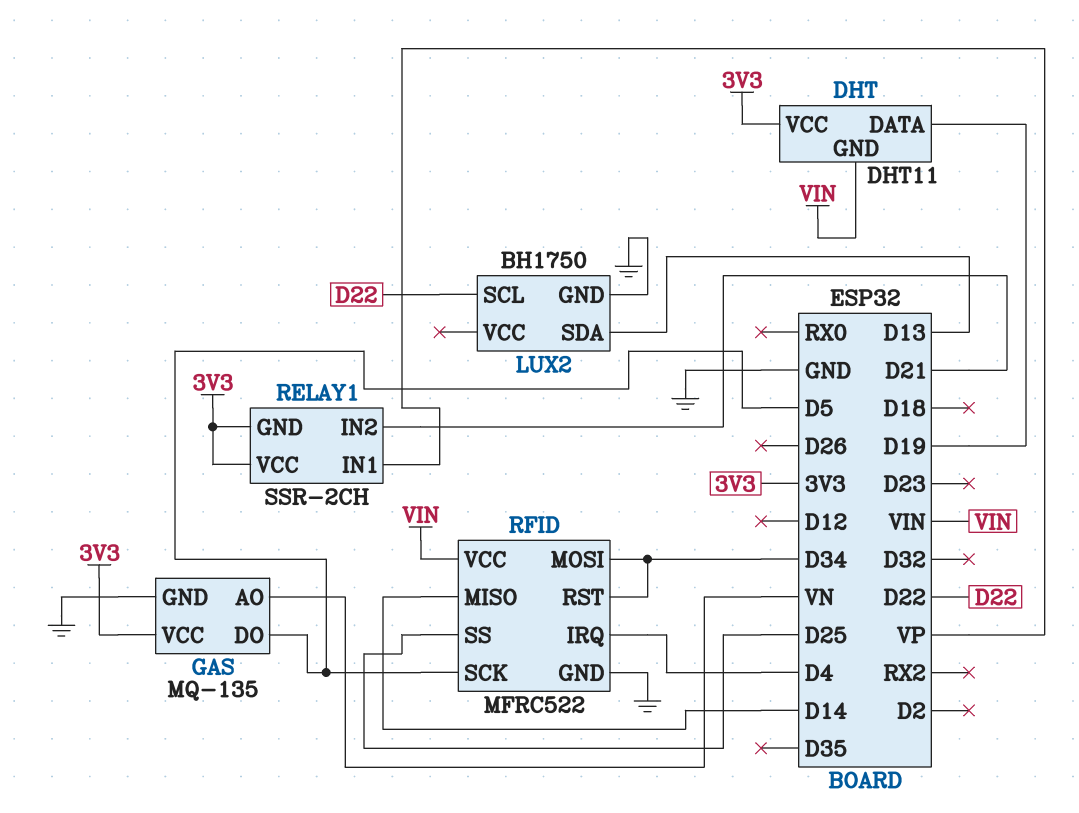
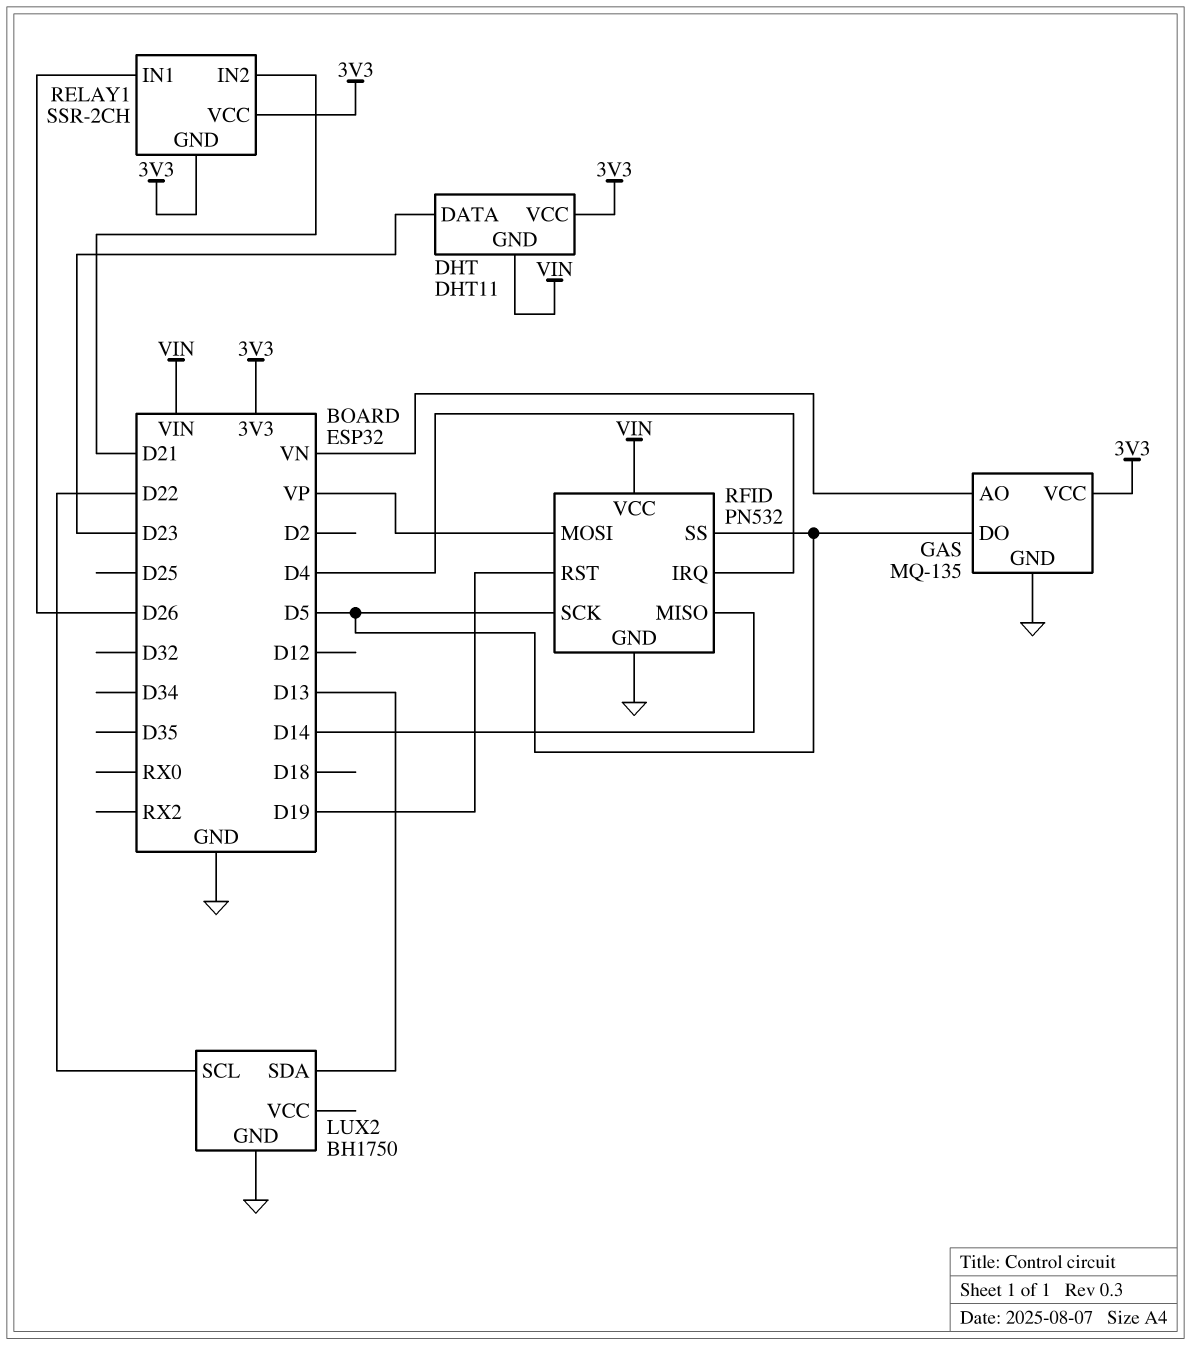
DHT pin DATA: D19 -> D23
RELAY1 pin IN1: VP -> D26
RFID: MFRC522 -> PN532
RFID pin MOSI: D34 -> VP
RFID pin RST: D34 -> D19
RFID pin SS: D25 -> D5

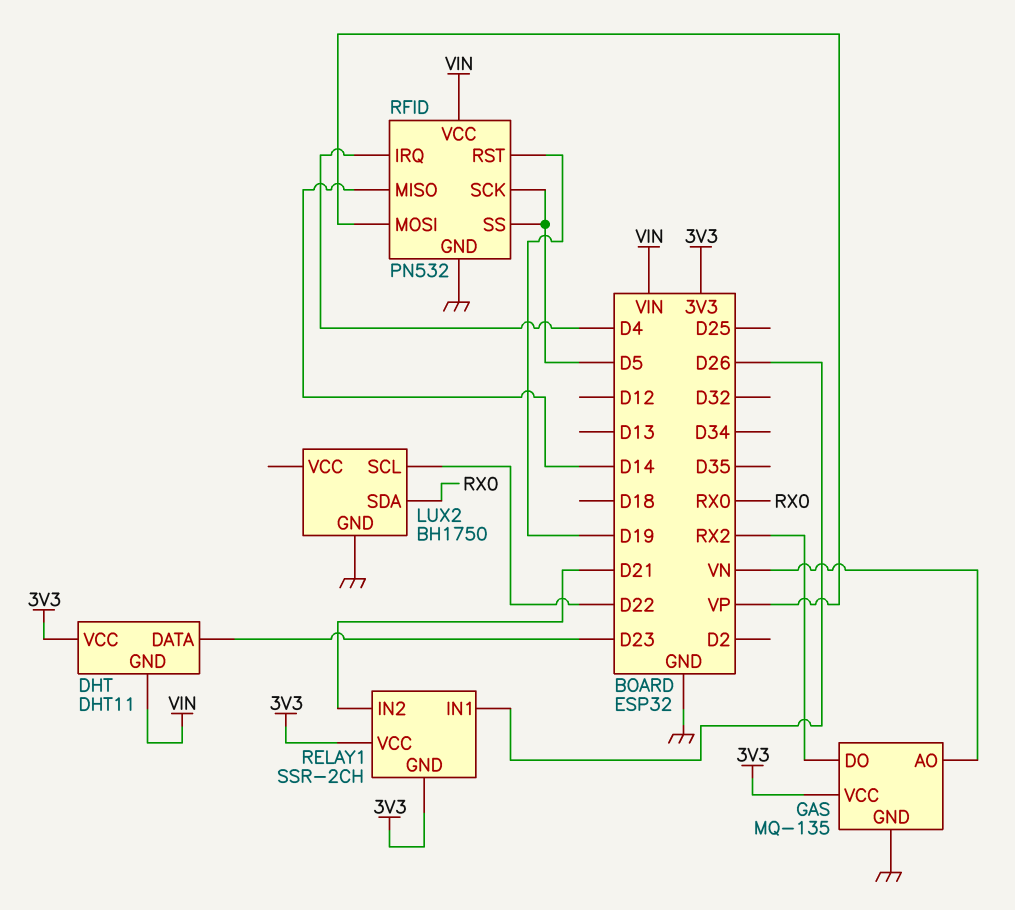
GAS pin DO: D5 -> RX2
LUX2 pin SDA: D13 -> RX0

